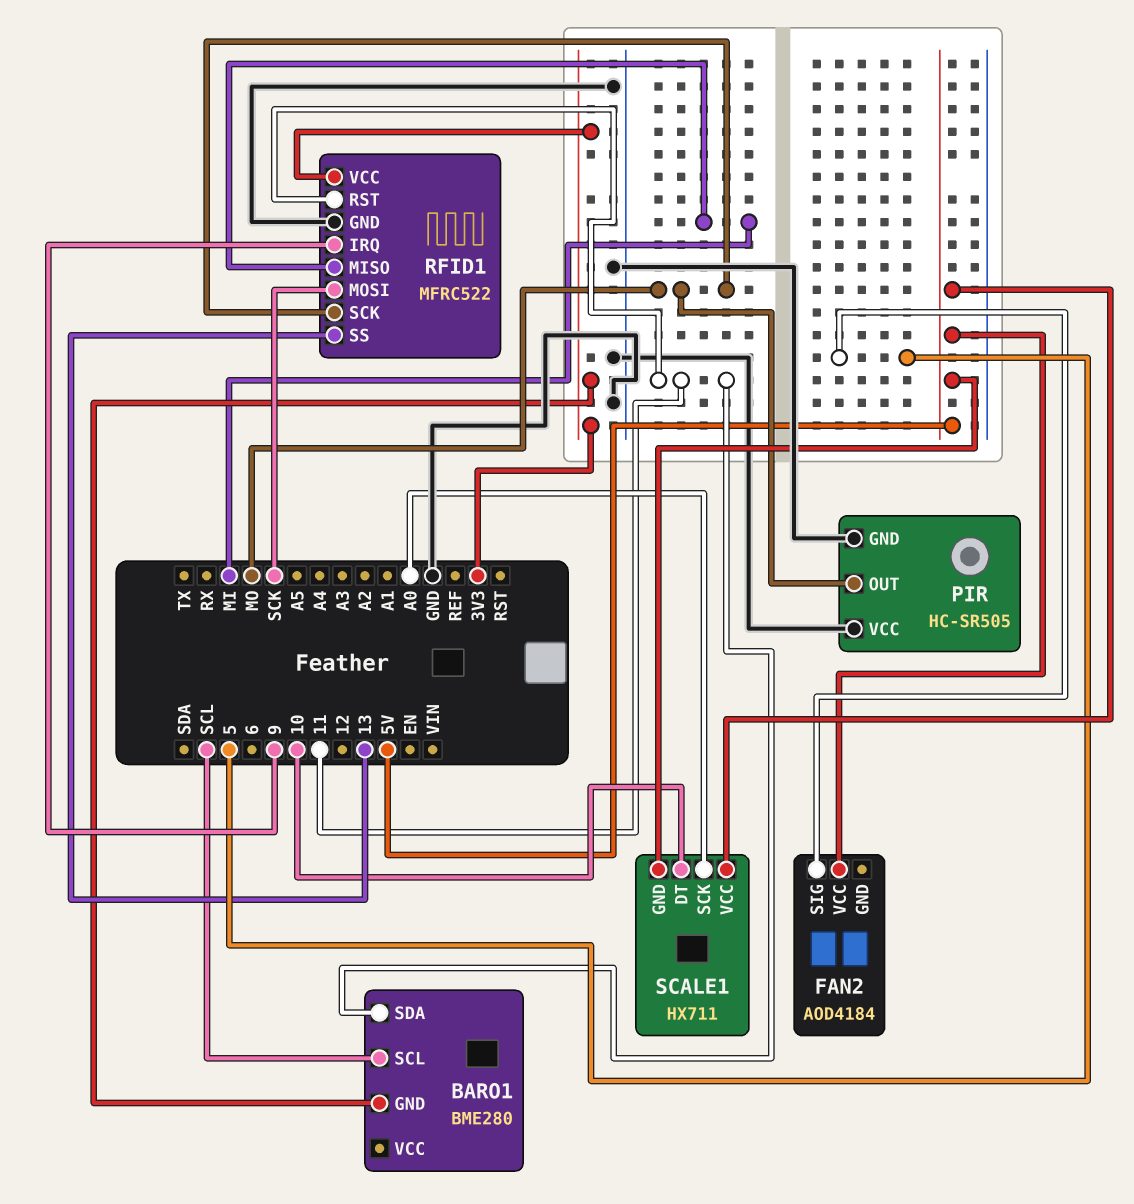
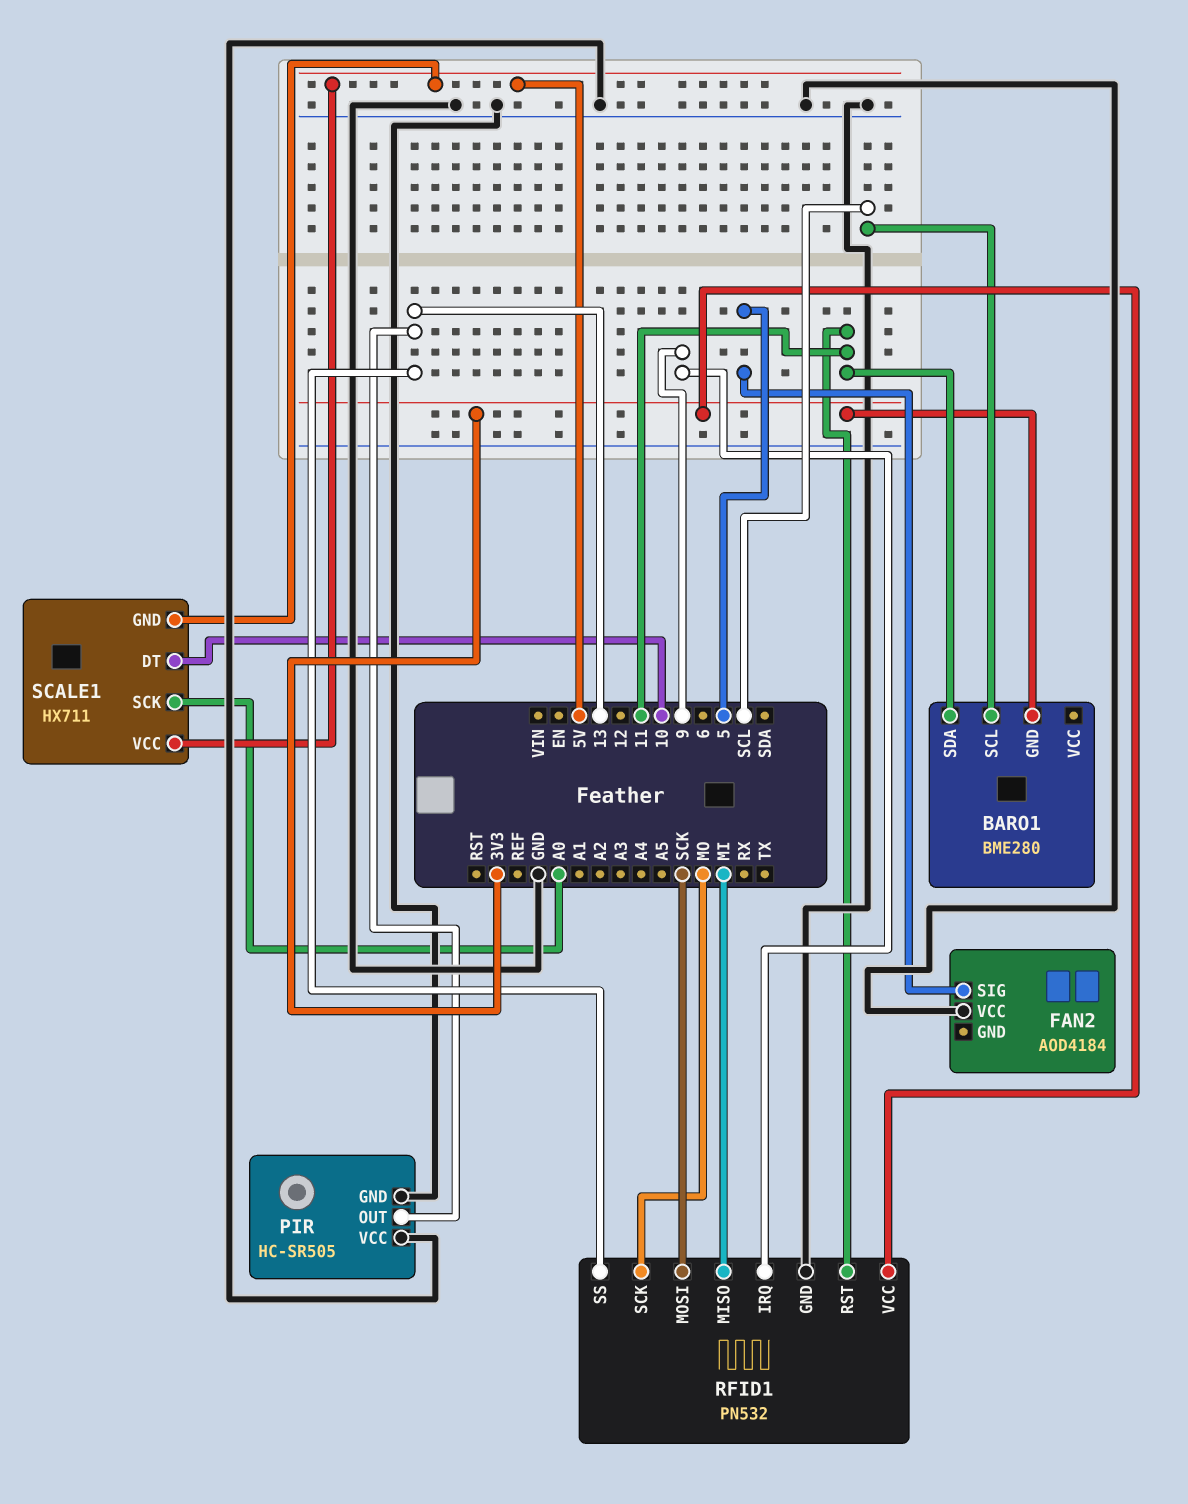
FAN2 pin VCC: 5V -> GND
PIR pin OUT: MO -> 13
RFID1: MFRC522 -> PN532

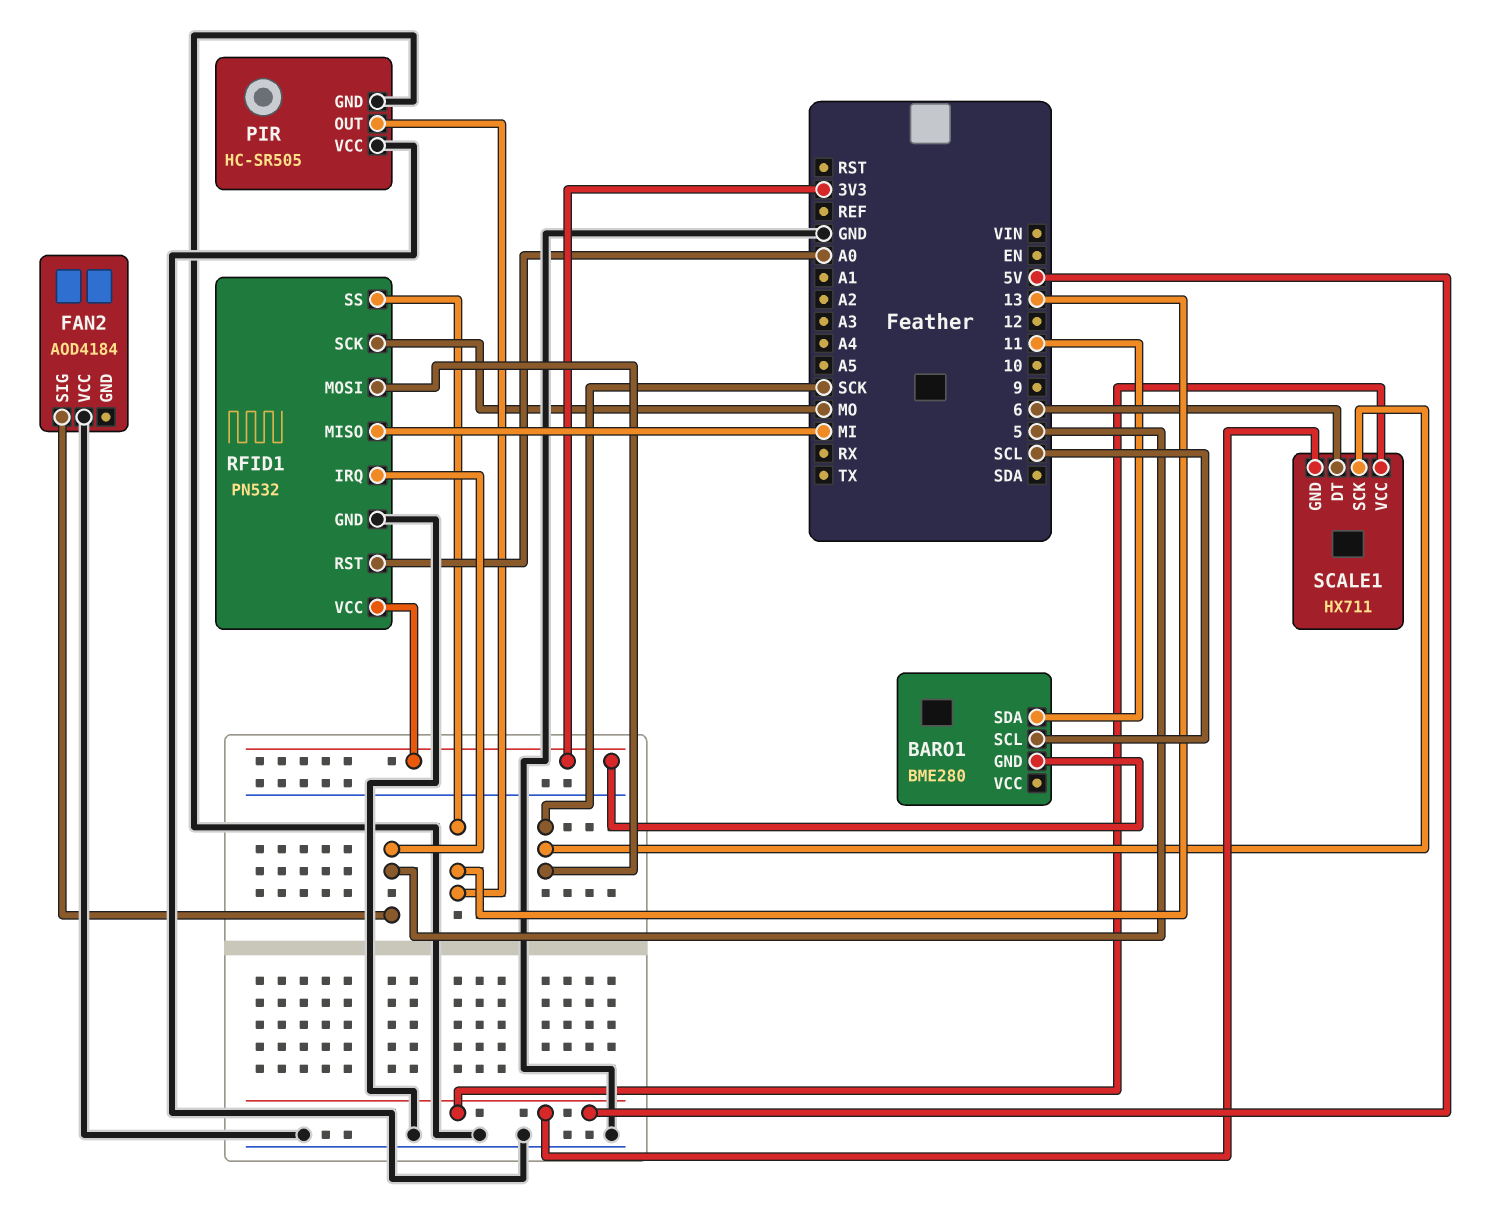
RFID1 pin IRQ: 9 -> 5
RFID1 pin RST: 11 -> A0
SCALE1 pin DT: 10 -> 6
SCALE1 pin SCK: A0 -> SCK

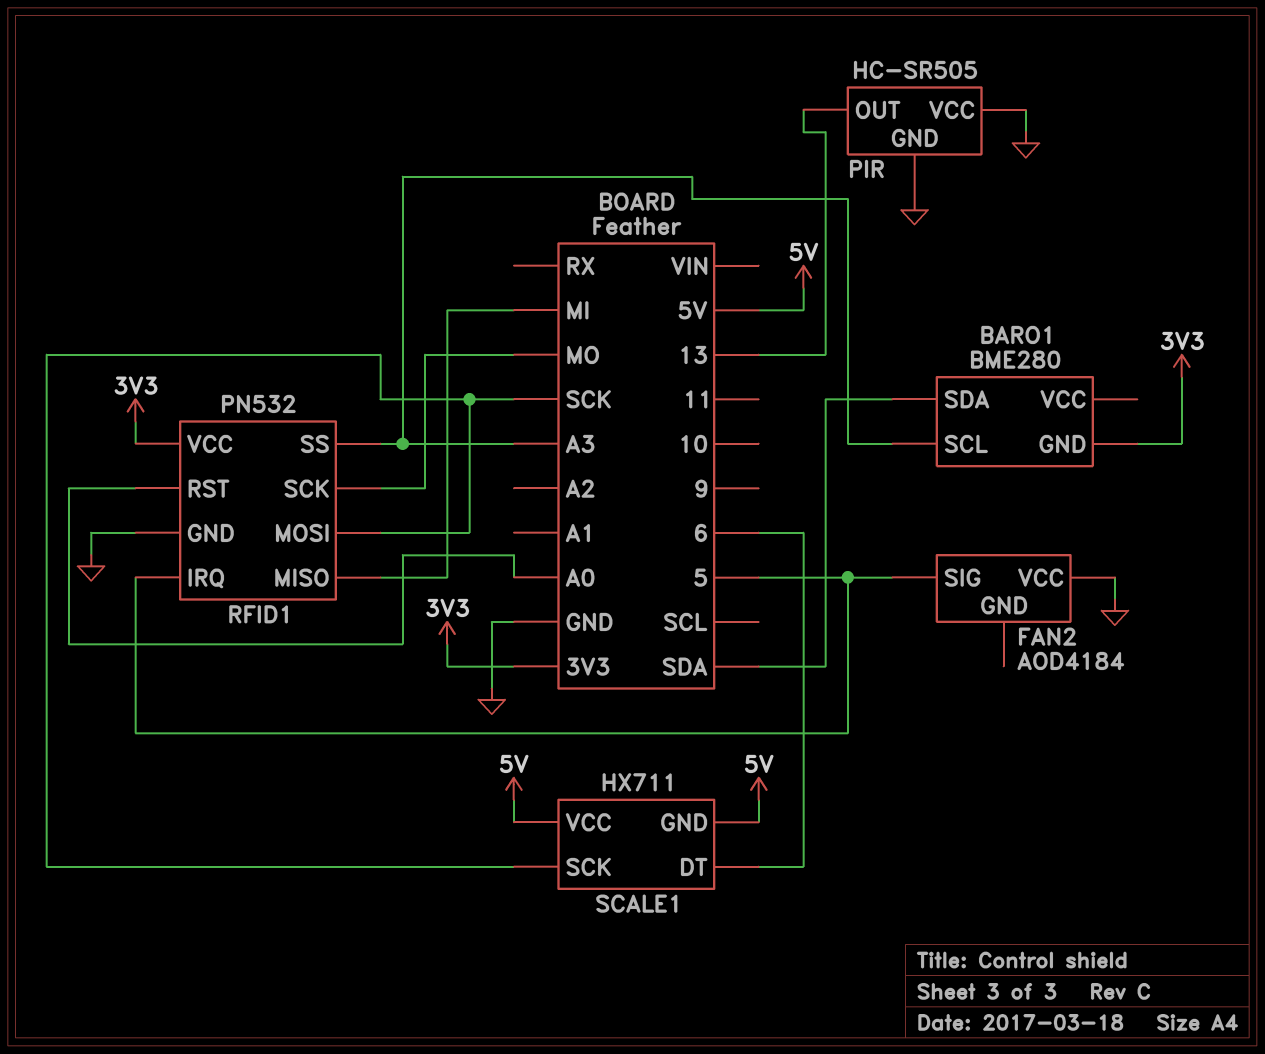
BARO1 pin SCL: SCL -> A3
BARO1 pin SDA: 11 -> SDA
RFID1 pin SS: 13 -> A3

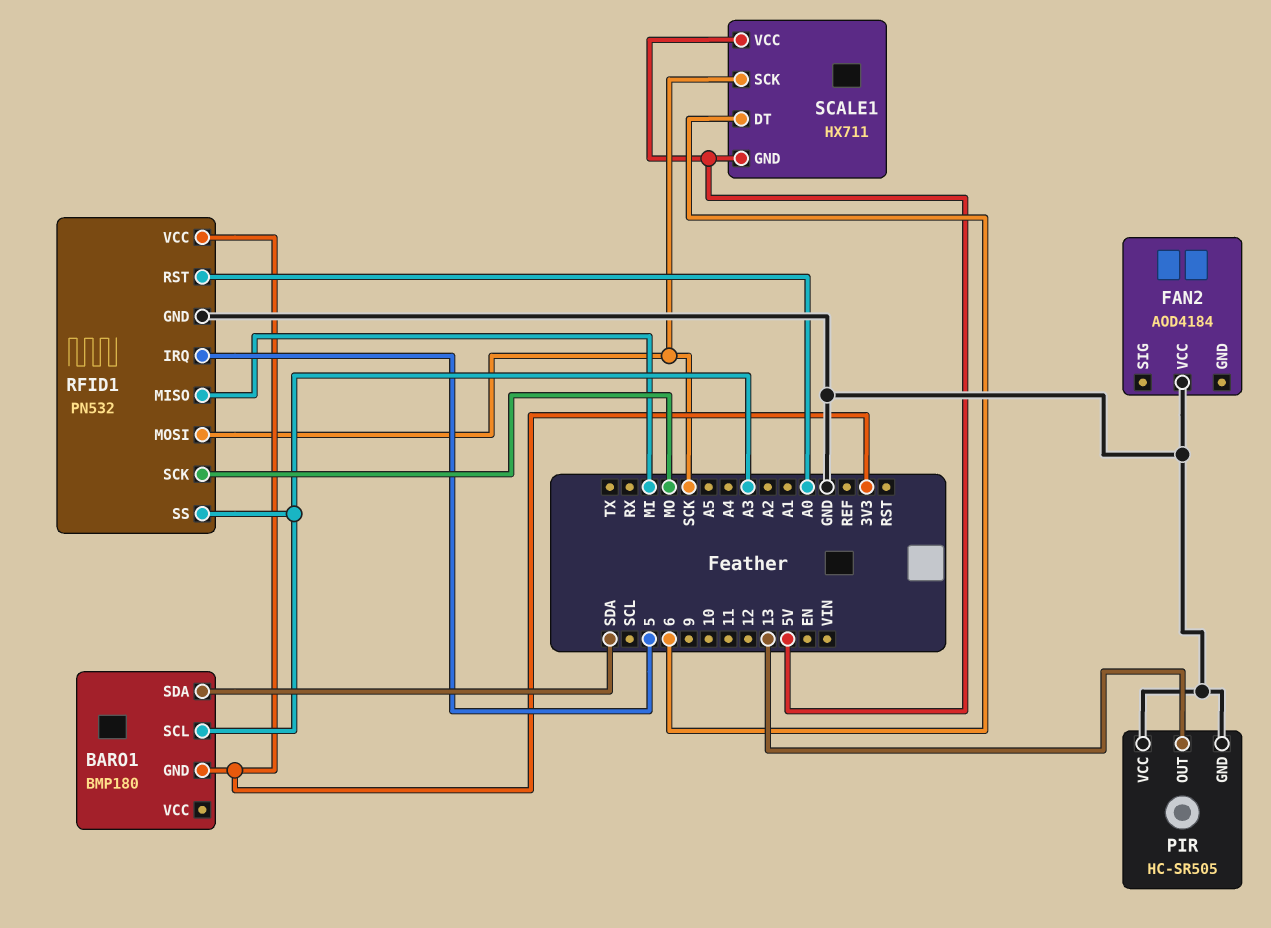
BARO1: BME280 -> BMP180
FAN2 pin SIG: 5 -> none

